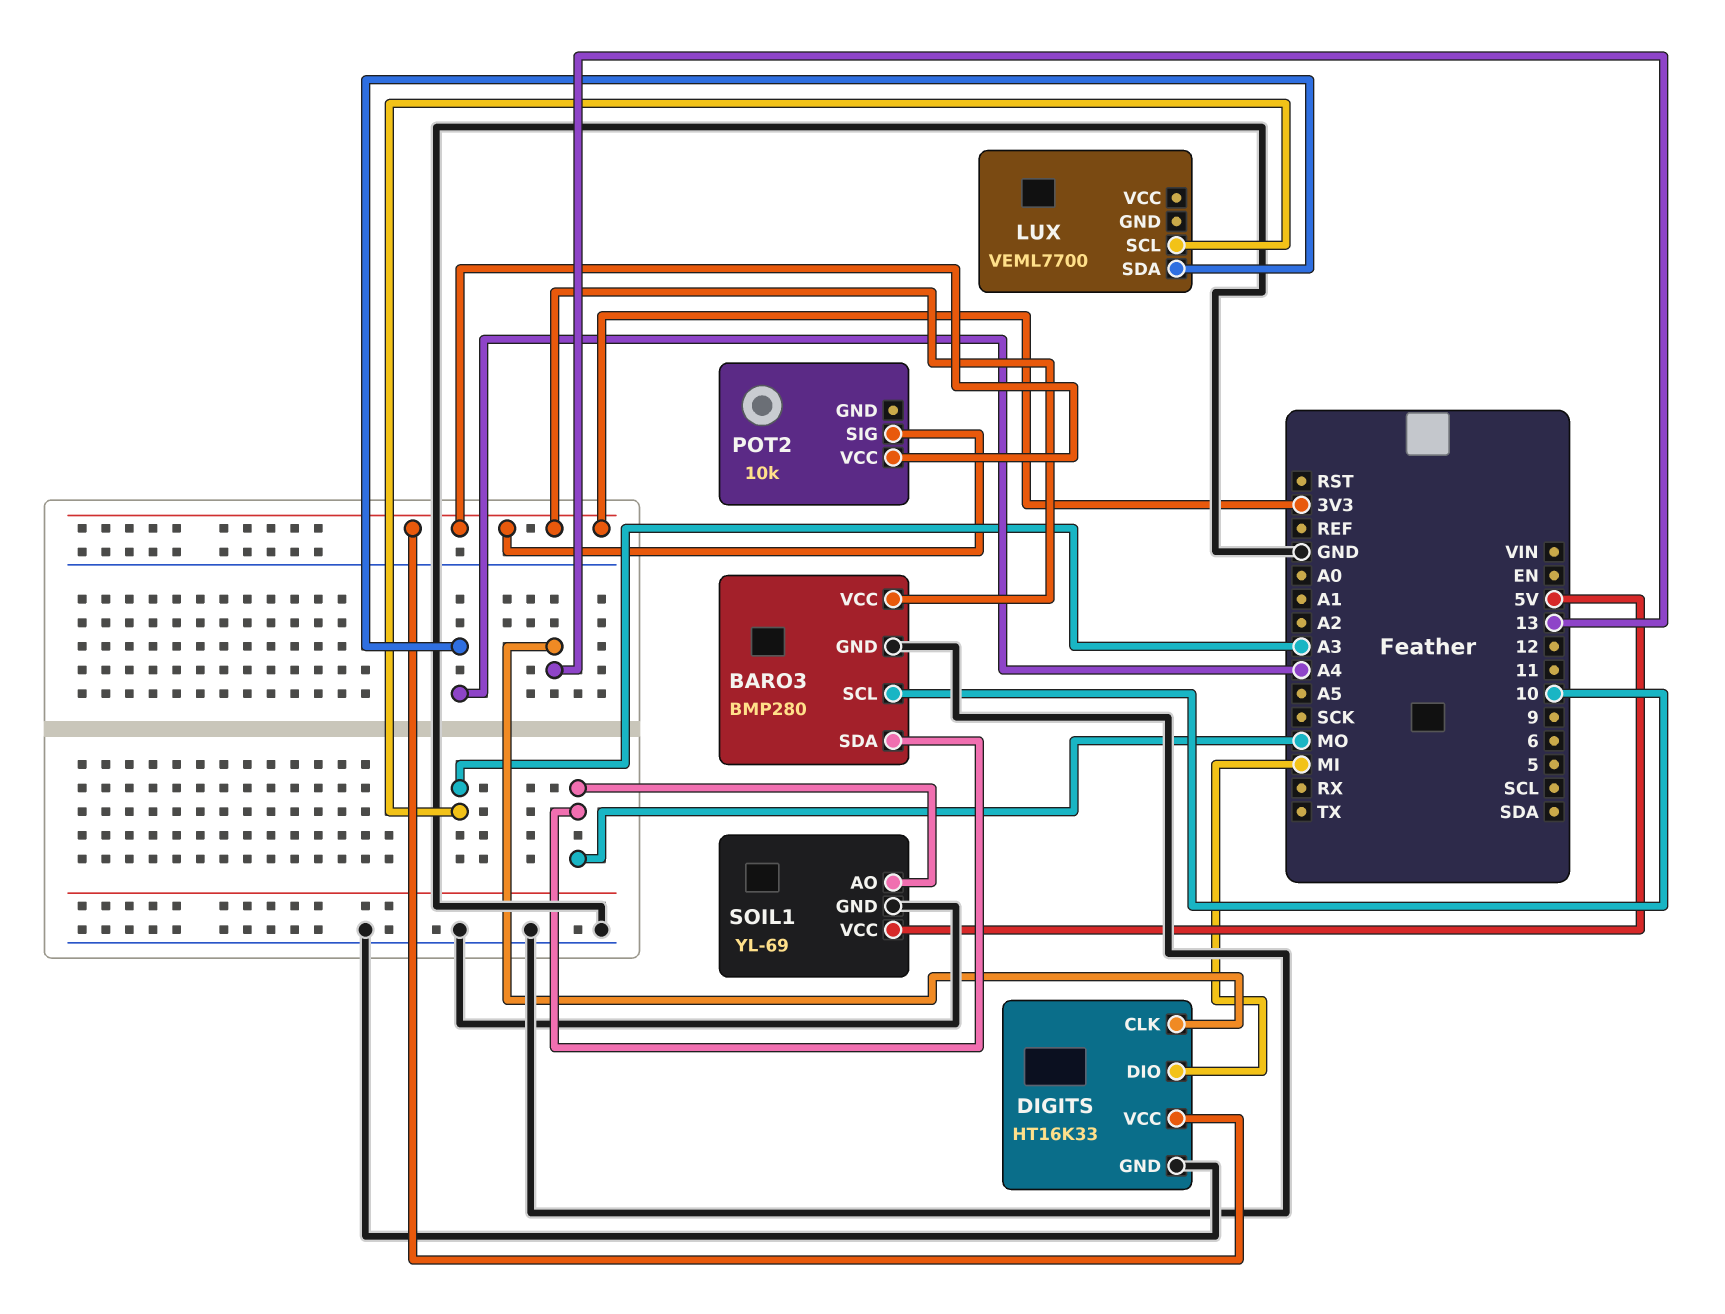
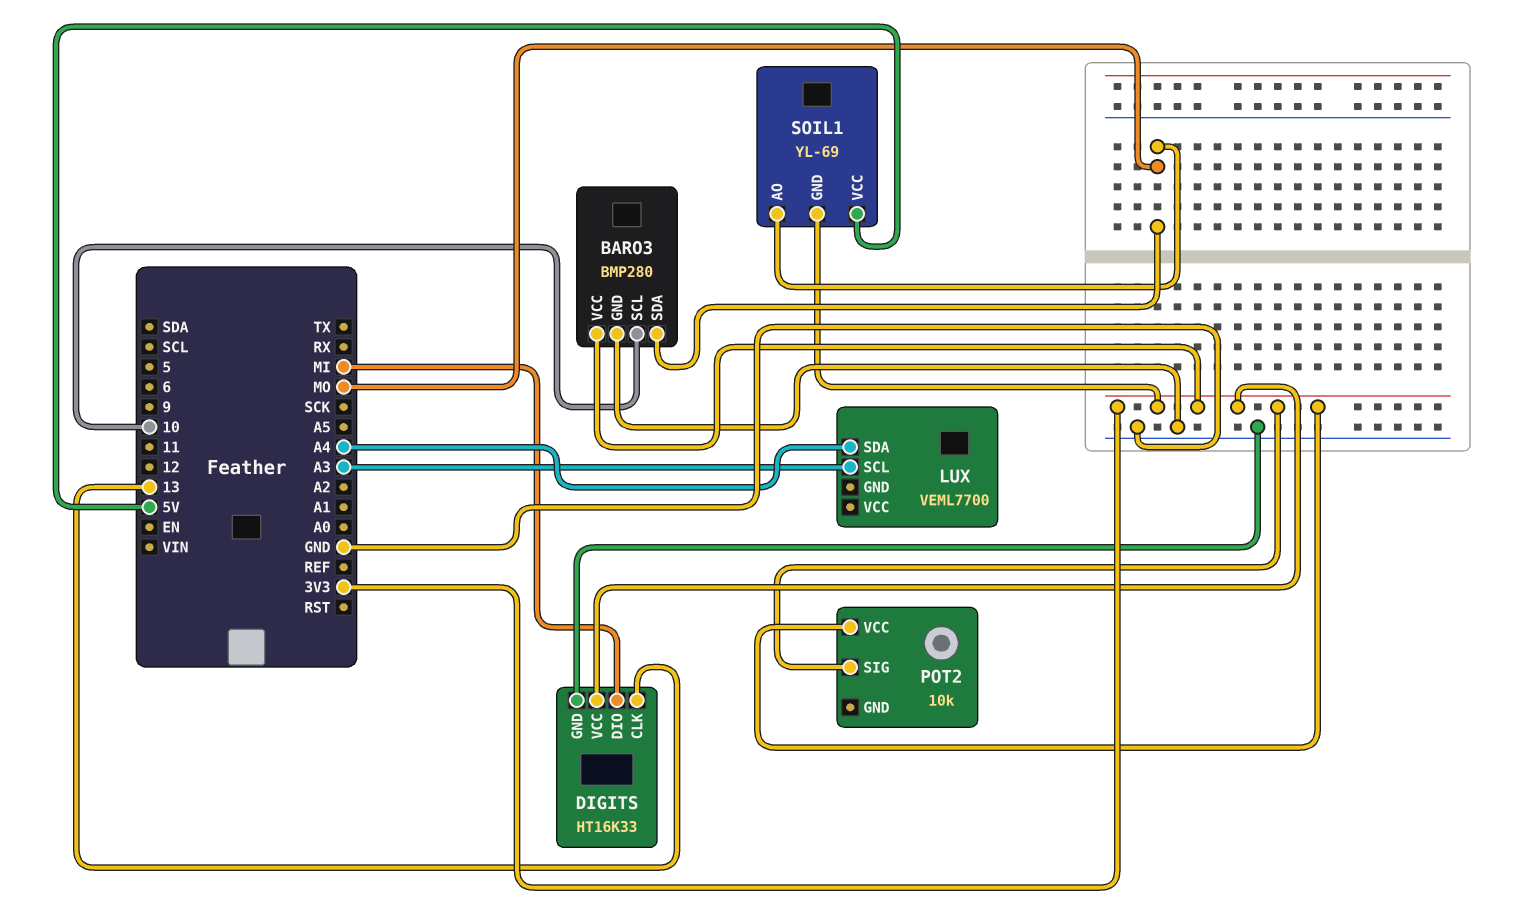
SOIL1 pin GND: GND -> 3V3

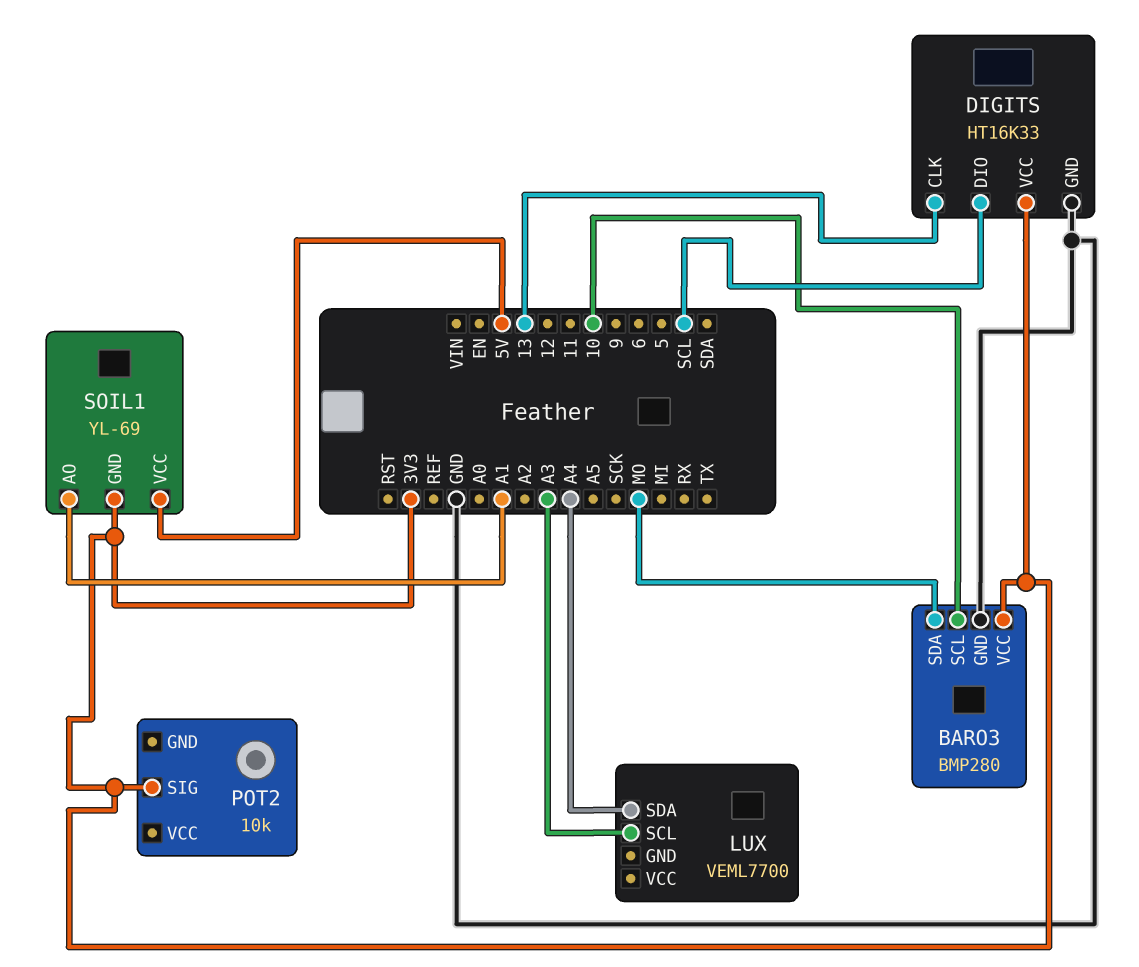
DIGITS pin DIO: MI -> SCL
POT2 pin VCC: 3V3 -> none
SOIL1 pin AO: MO -> A1

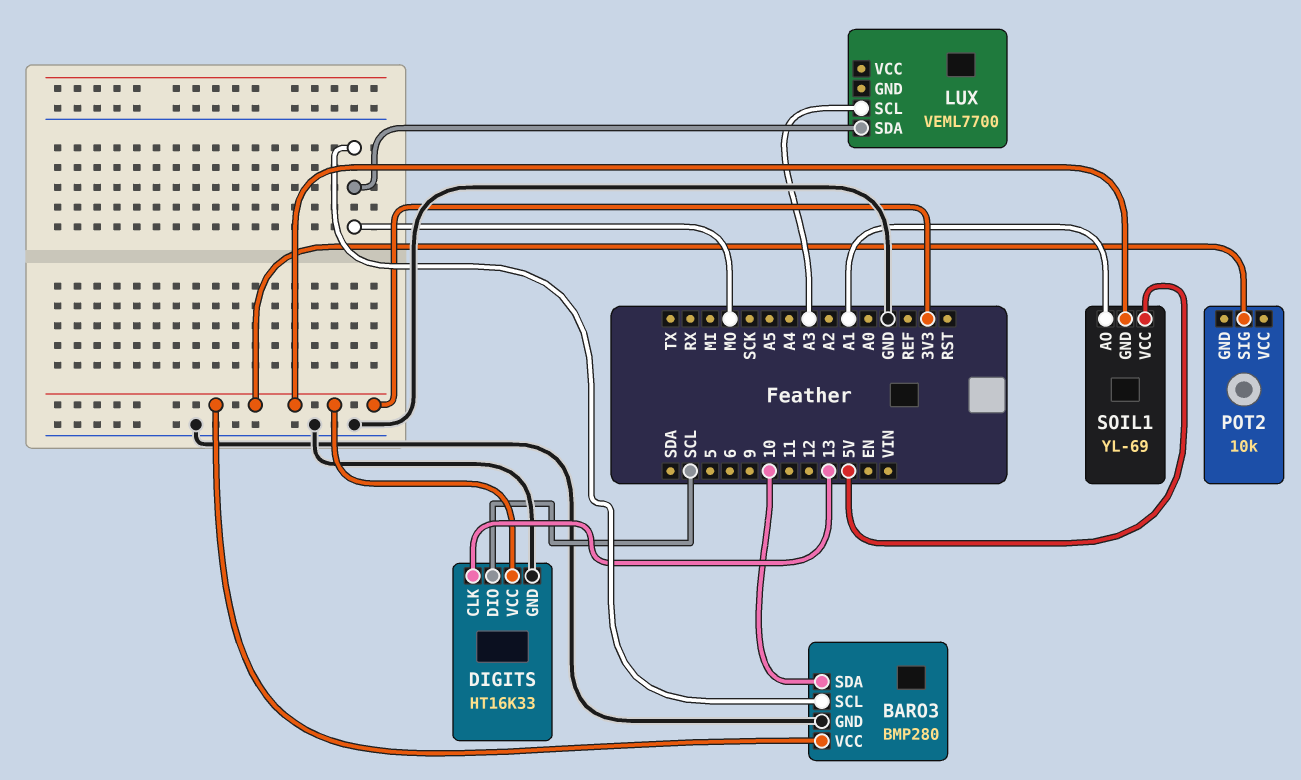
BARO3 pin SCL: 10 -> MO
BARO3 pin SDA: MO -> 10
LUX pin SDA: A4 -> MO

